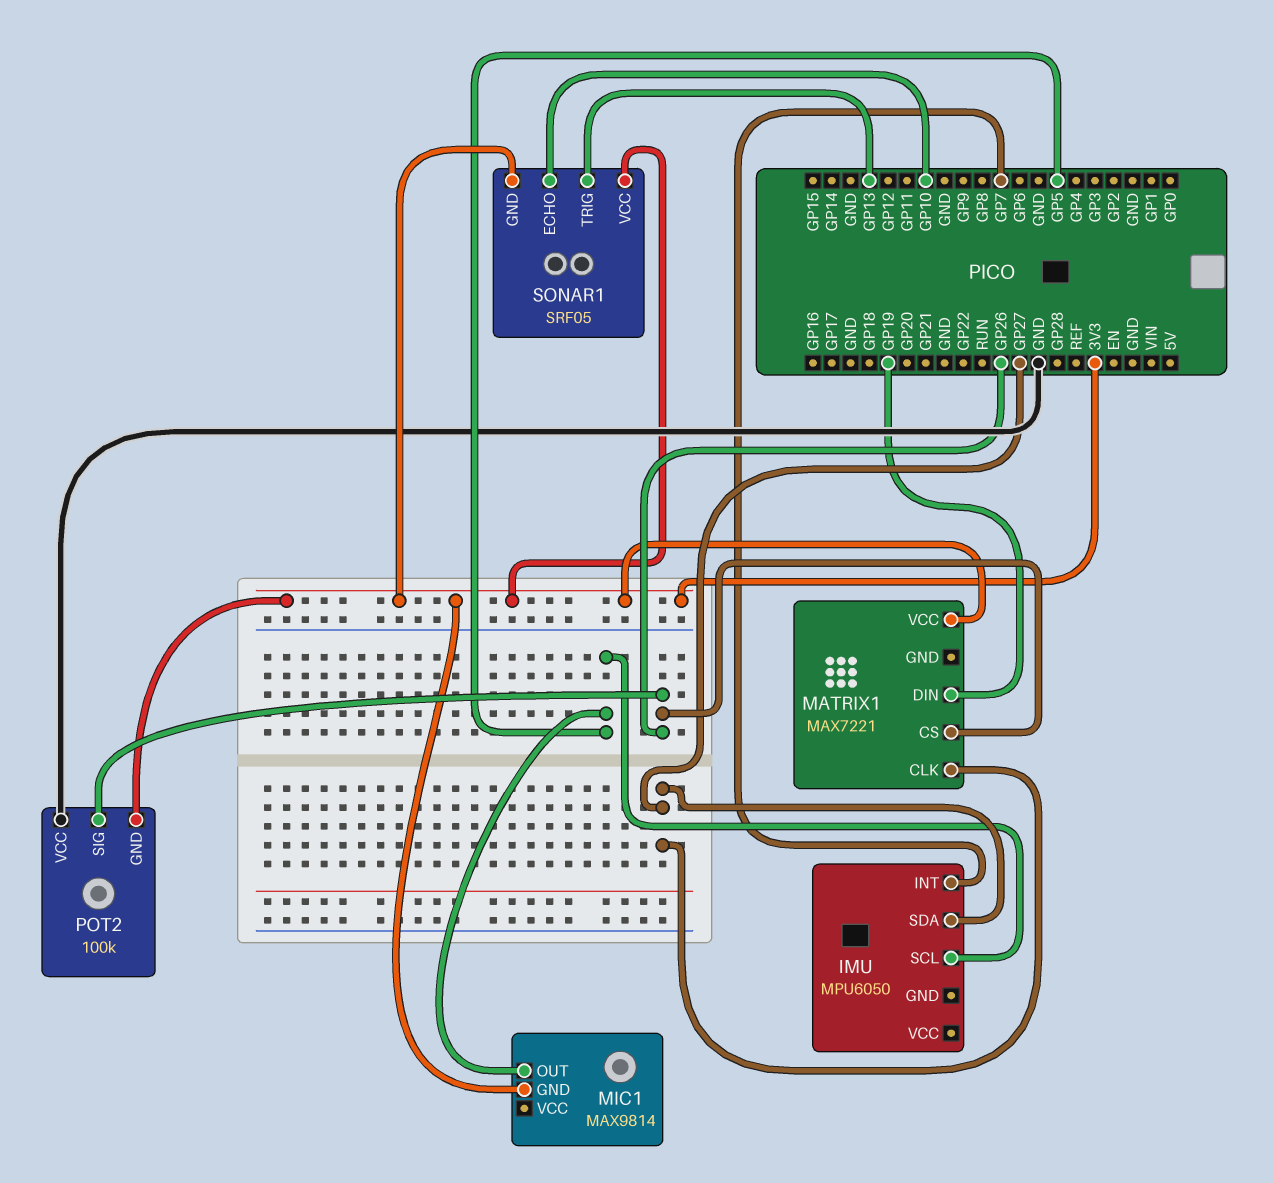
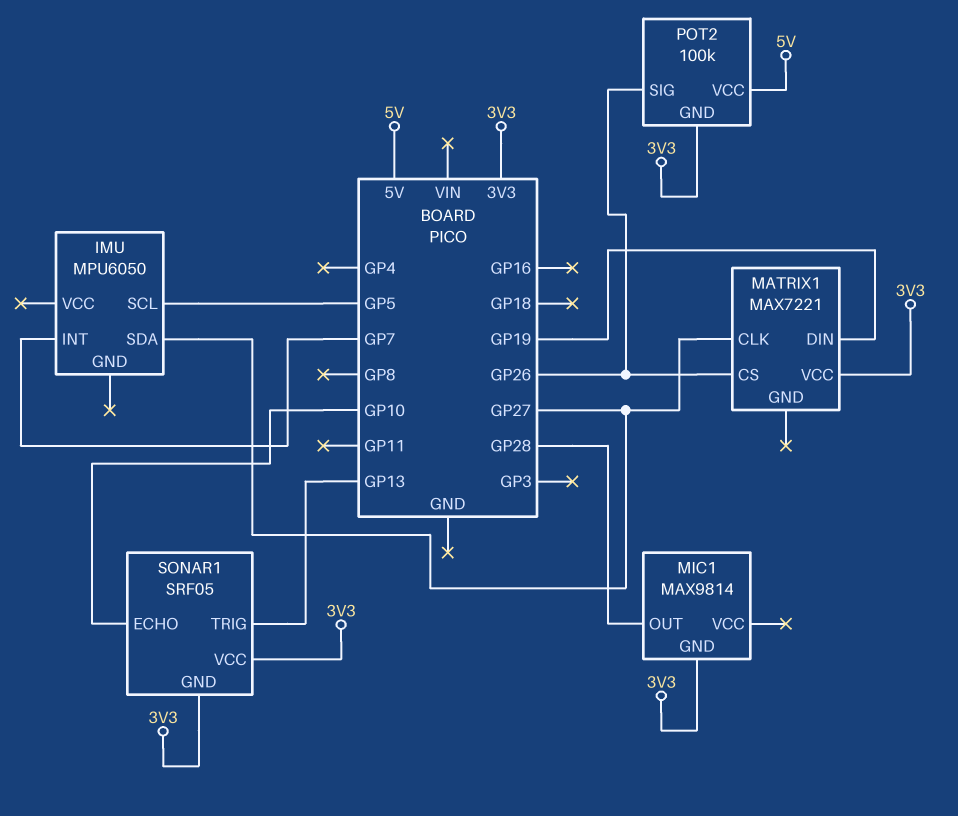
MIC1 pin OUT: GP5 -> GP28
POT2 pin VCC: GND -> 5V

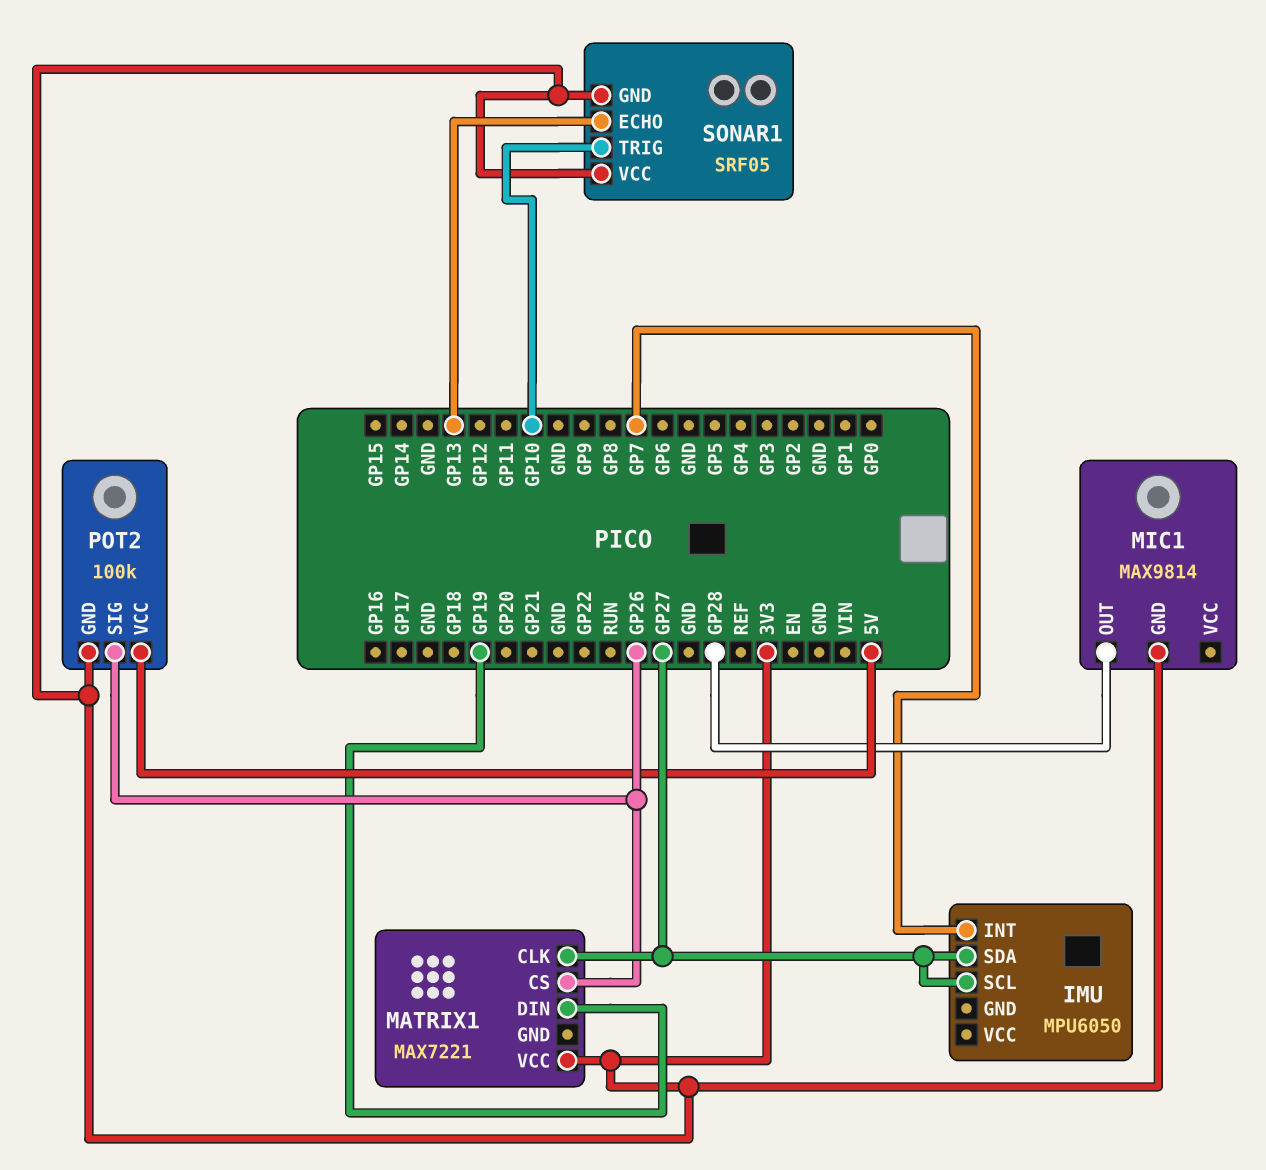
IMU pin SCL: GP5 -> GP27
SONAR1 pin ECHO: GP10 -> GP13
SONAR1 pin TRIG: GP13 -> GP10

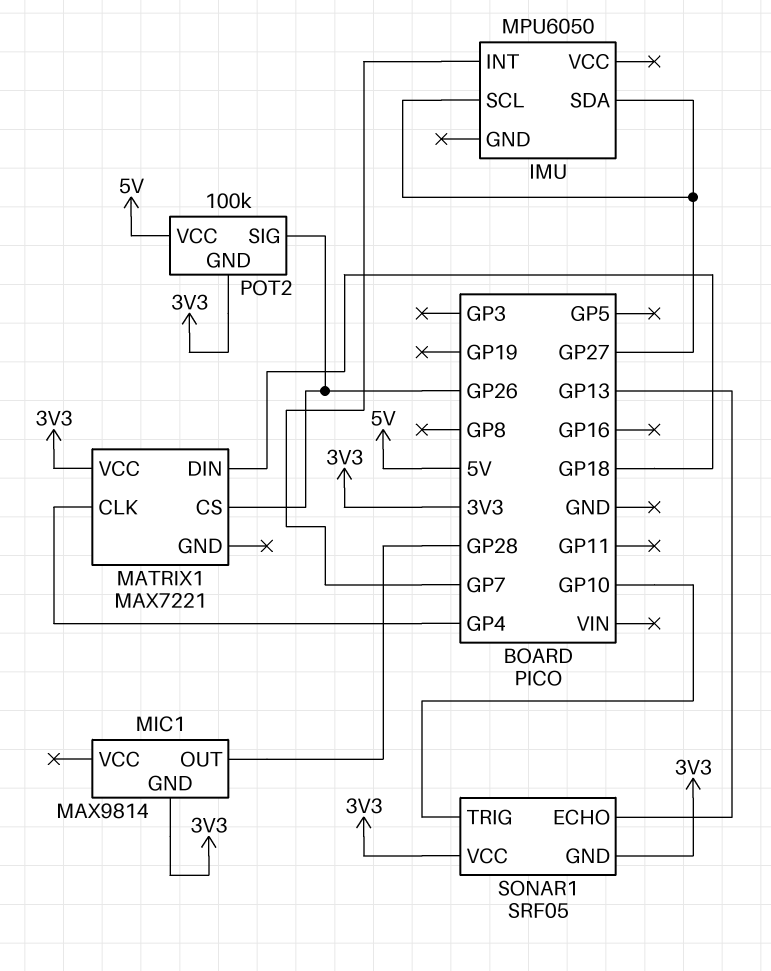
MATRIX1 pin CLK: GP27 -> GP4
MATRIX1 pin DIN: GP19 -> GP18

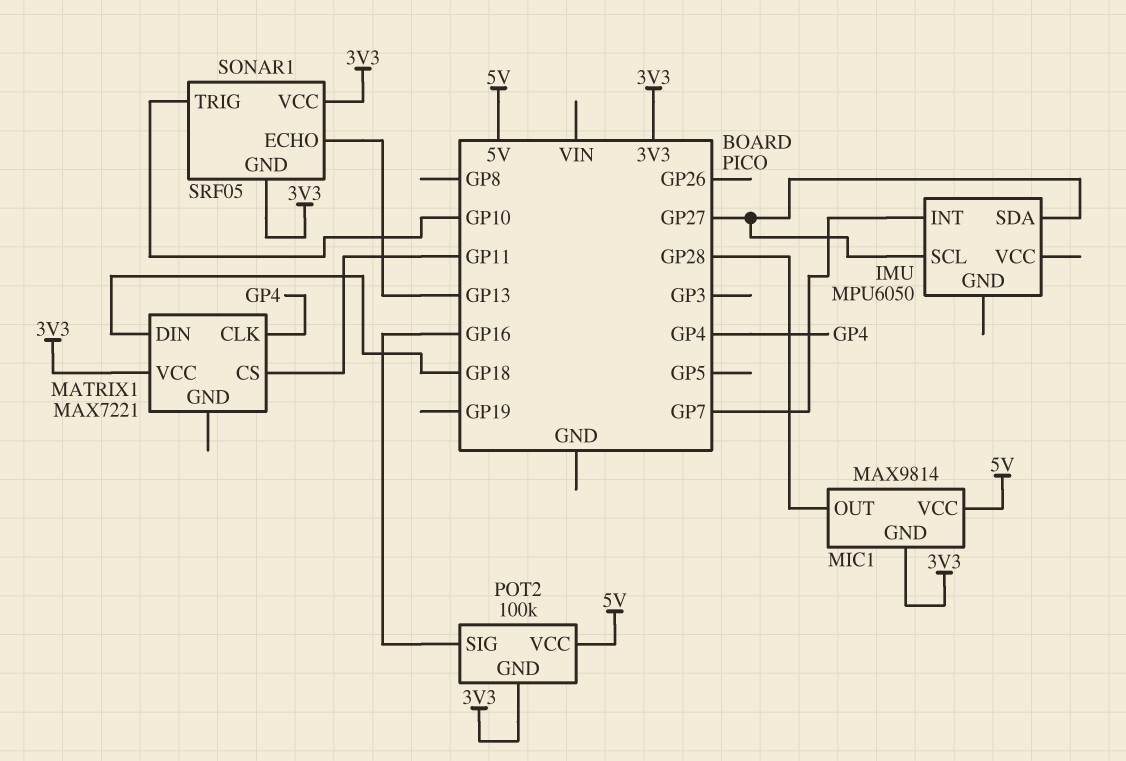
MATRIX1 pin CS: GP26 -> GP11
MIC1 pin VCC: none -> 5V
POT2 pin SIG: GP26 -> GP16

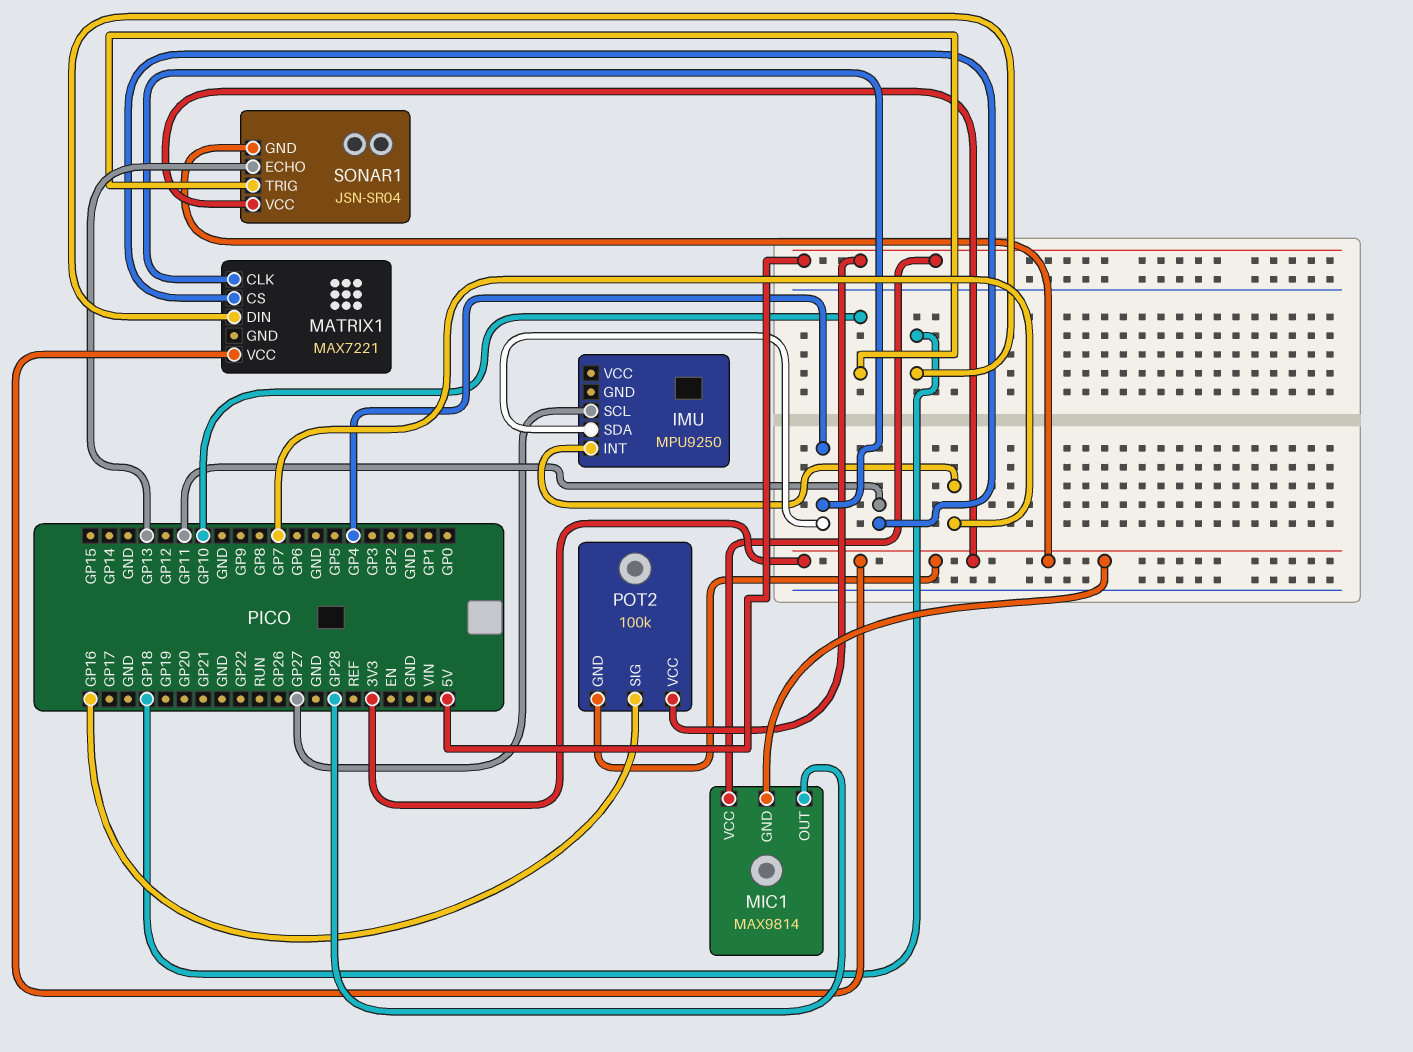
IMU: MPU6050 -> MPU9250
IMU pin SDA: GP27 -> GP4
SONAR1: SRF05 -> JSN-SR04

